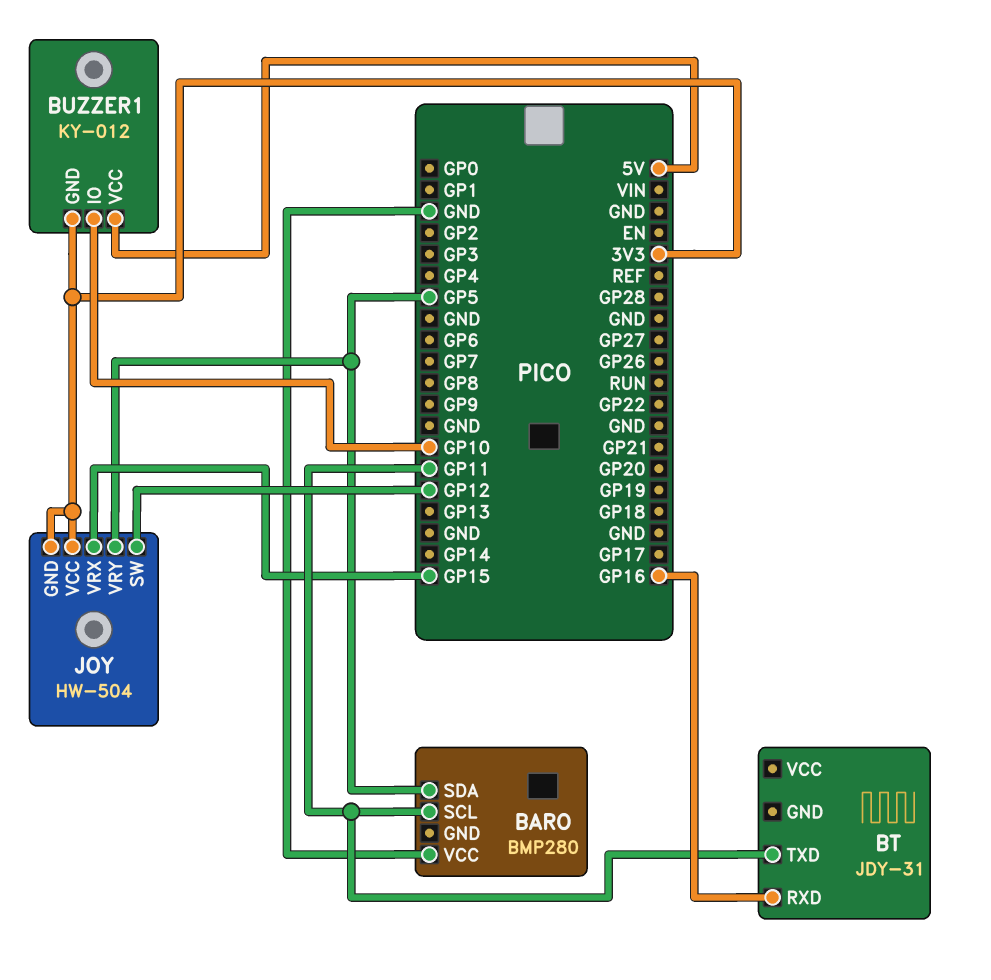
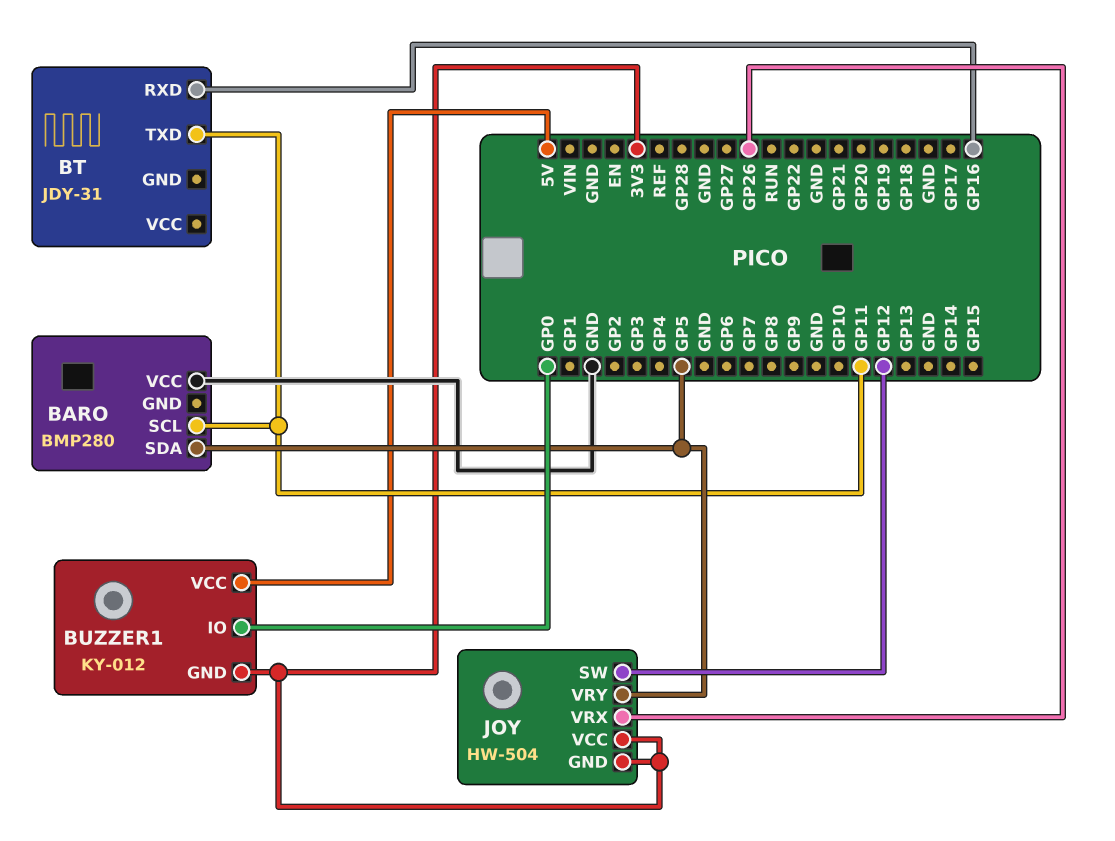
BUZZER1 pin IO: GP10 -> GP0
JOY pin VRX: GP15 -> GP26

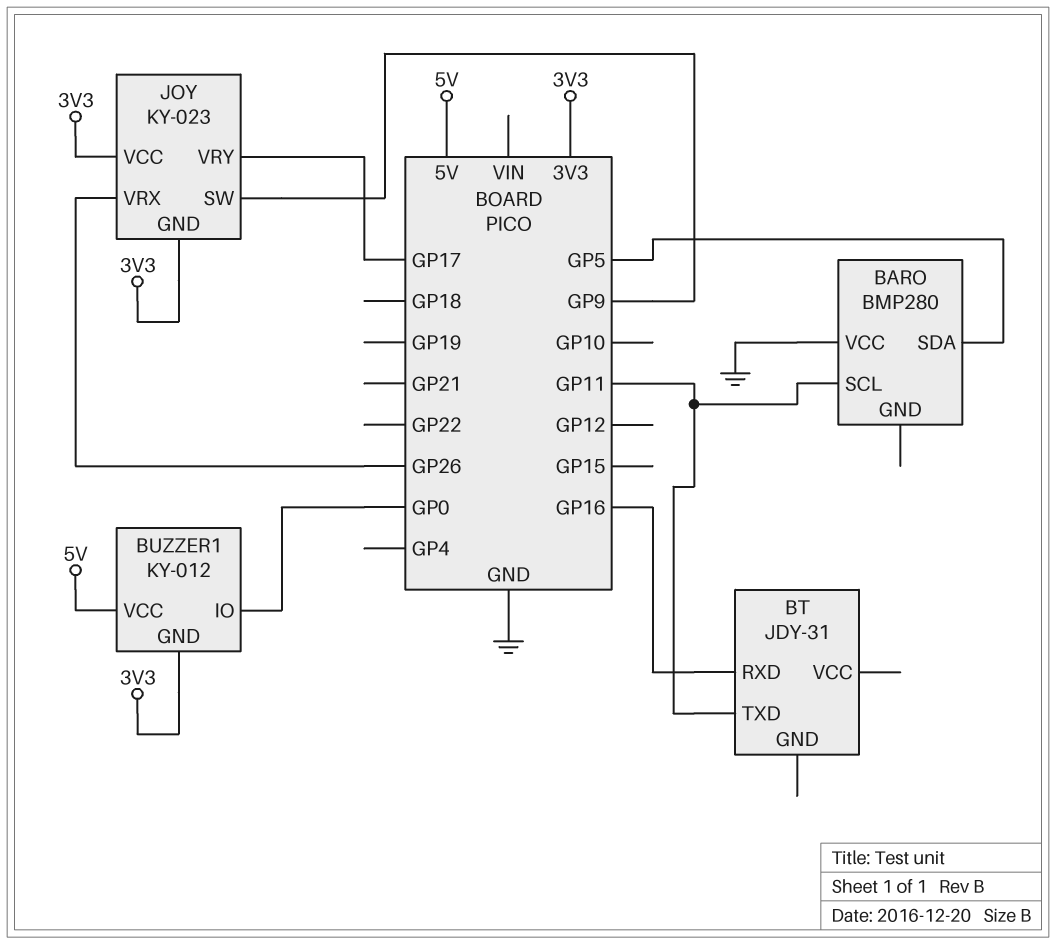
JOY: HW-504 -> KY-023
JOY pin SW: GP12 -> GP9
JOY pin VRY: GP5 -> GP17

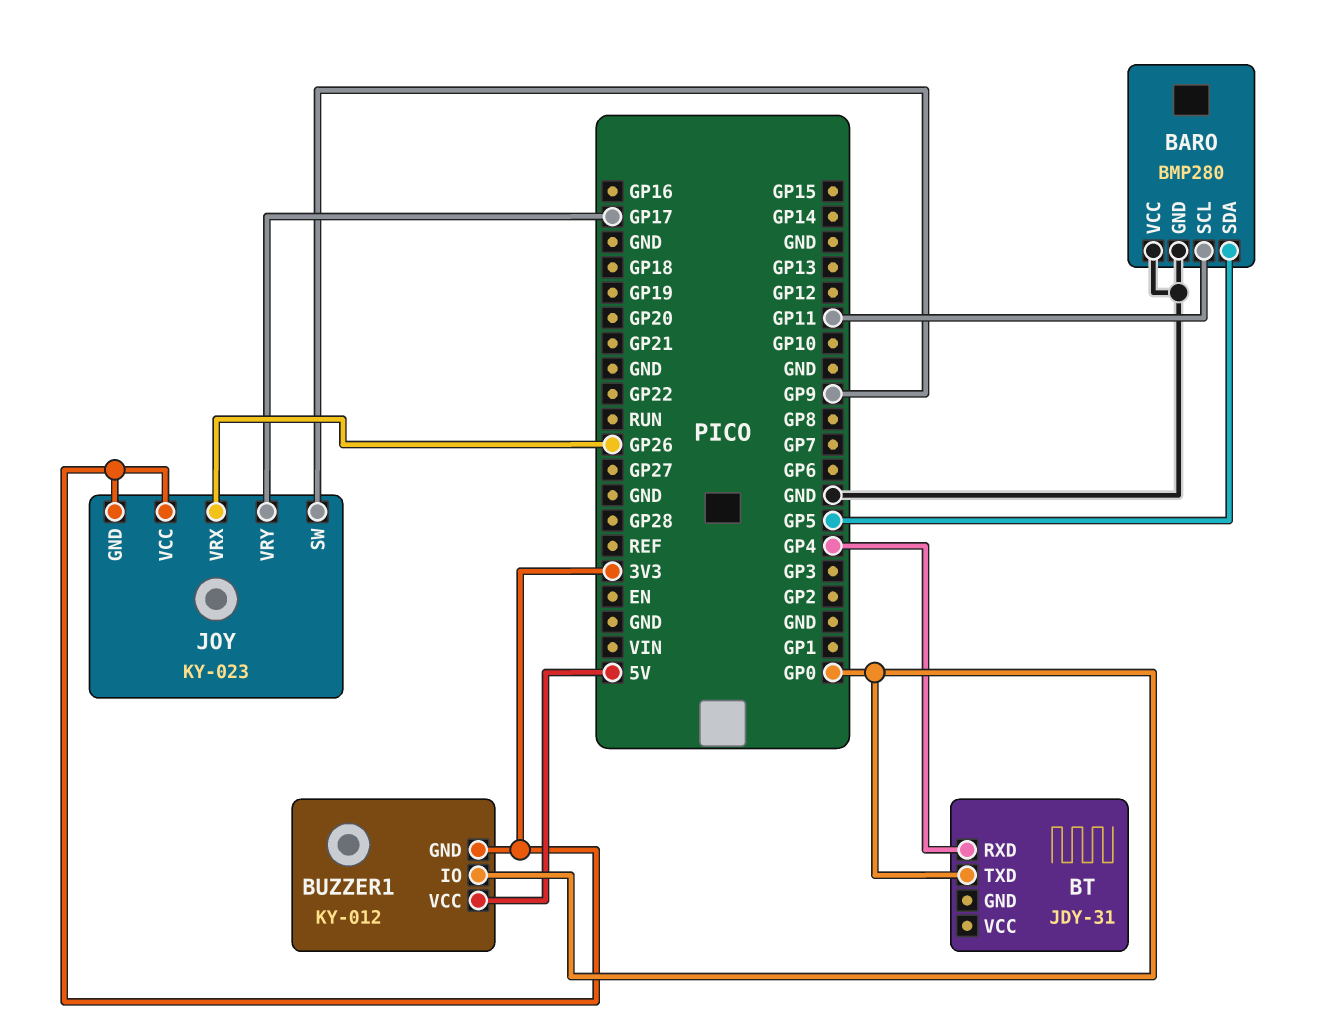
BARO pin GND: none -> GND
BT pin RXD: GP16 -> GP4
BT pin TXD: GP11 -> GP0

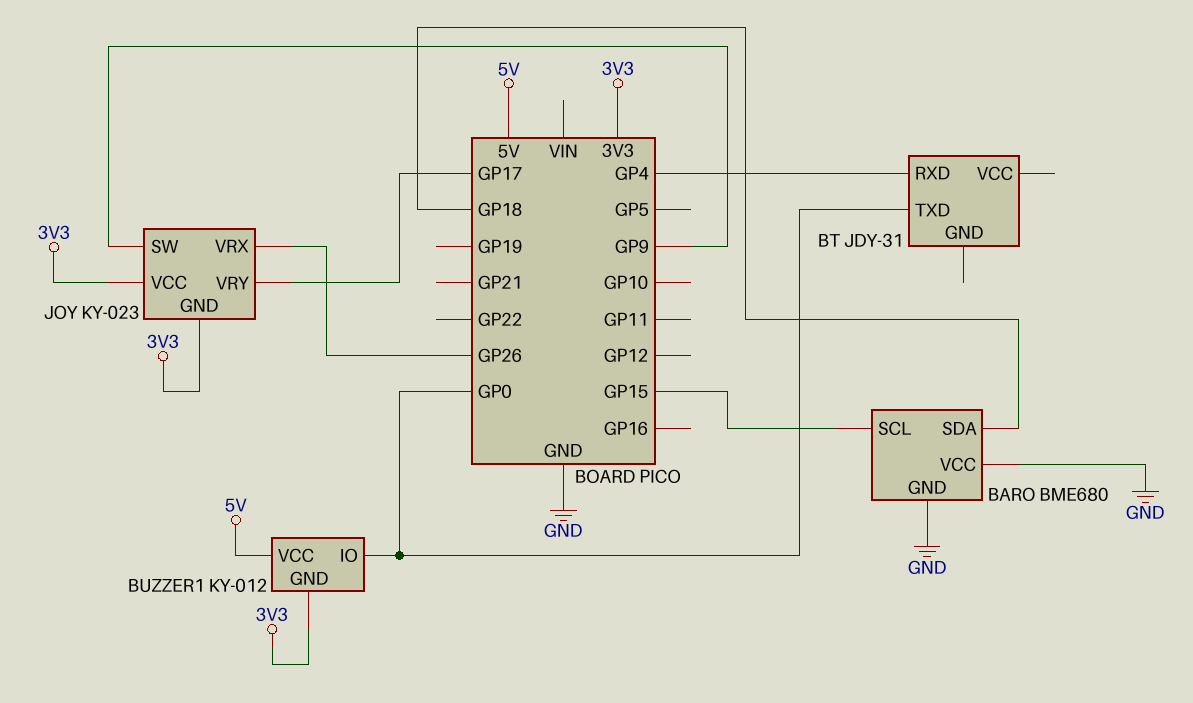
BARO: BMP280 -> BME680
BARO pin SCL: GP11 -> GP15
BARO pin SDA: GP5 -> GP18

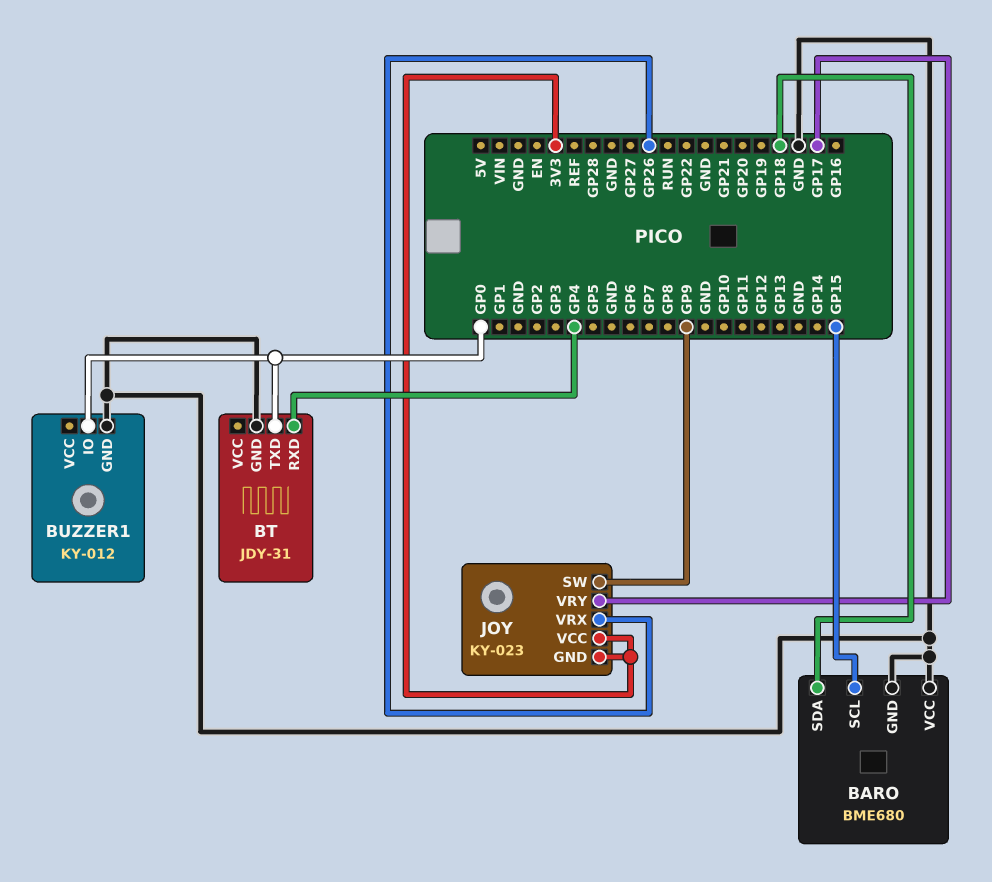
BT pin GND: none -> GND
BUZZER1 pin GND: 3V3 -> GND
BUZZER1 pin VCC: 5V -> none

